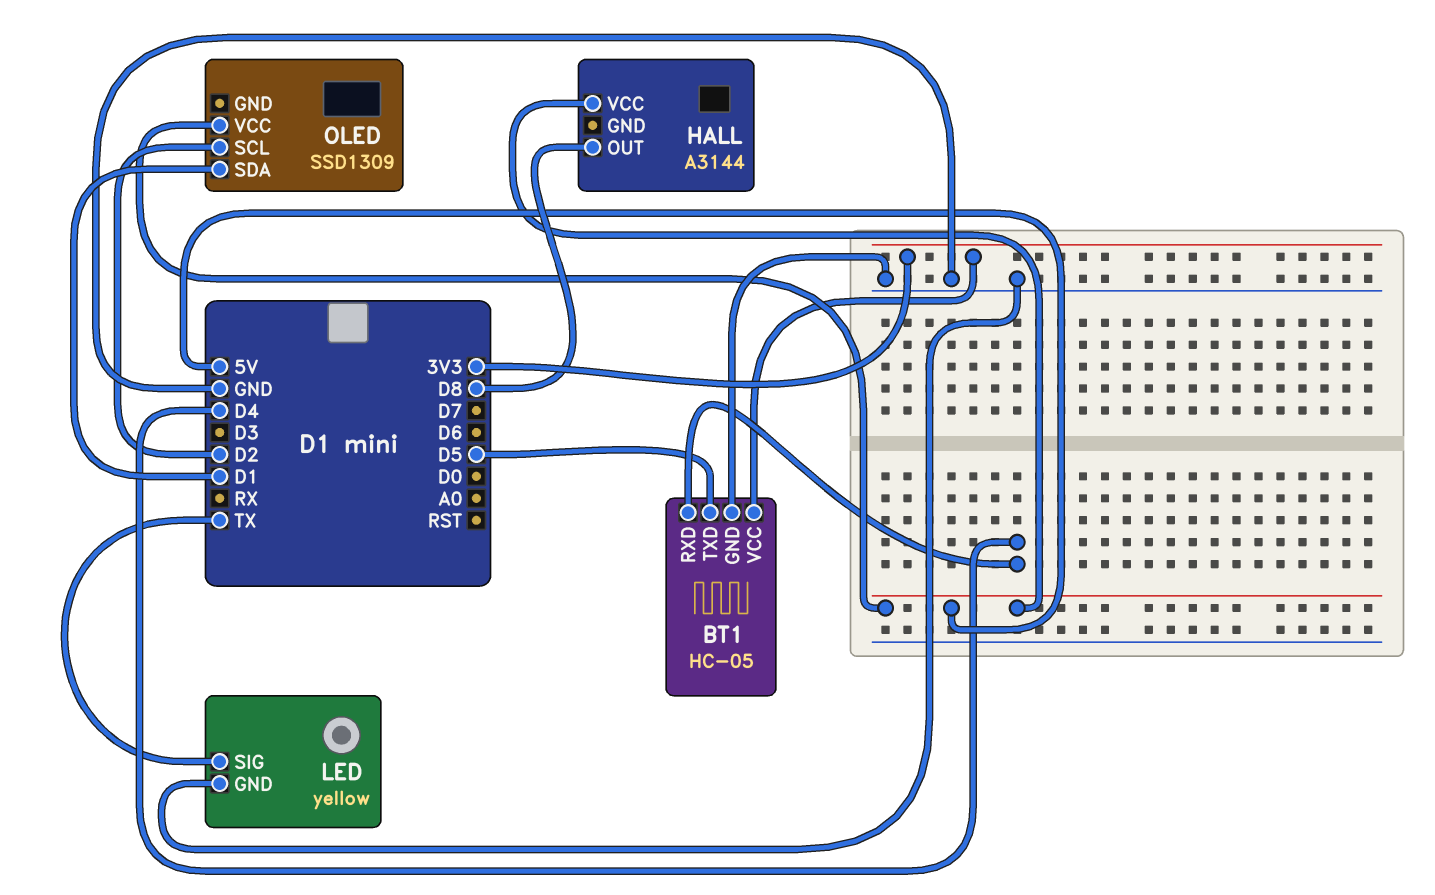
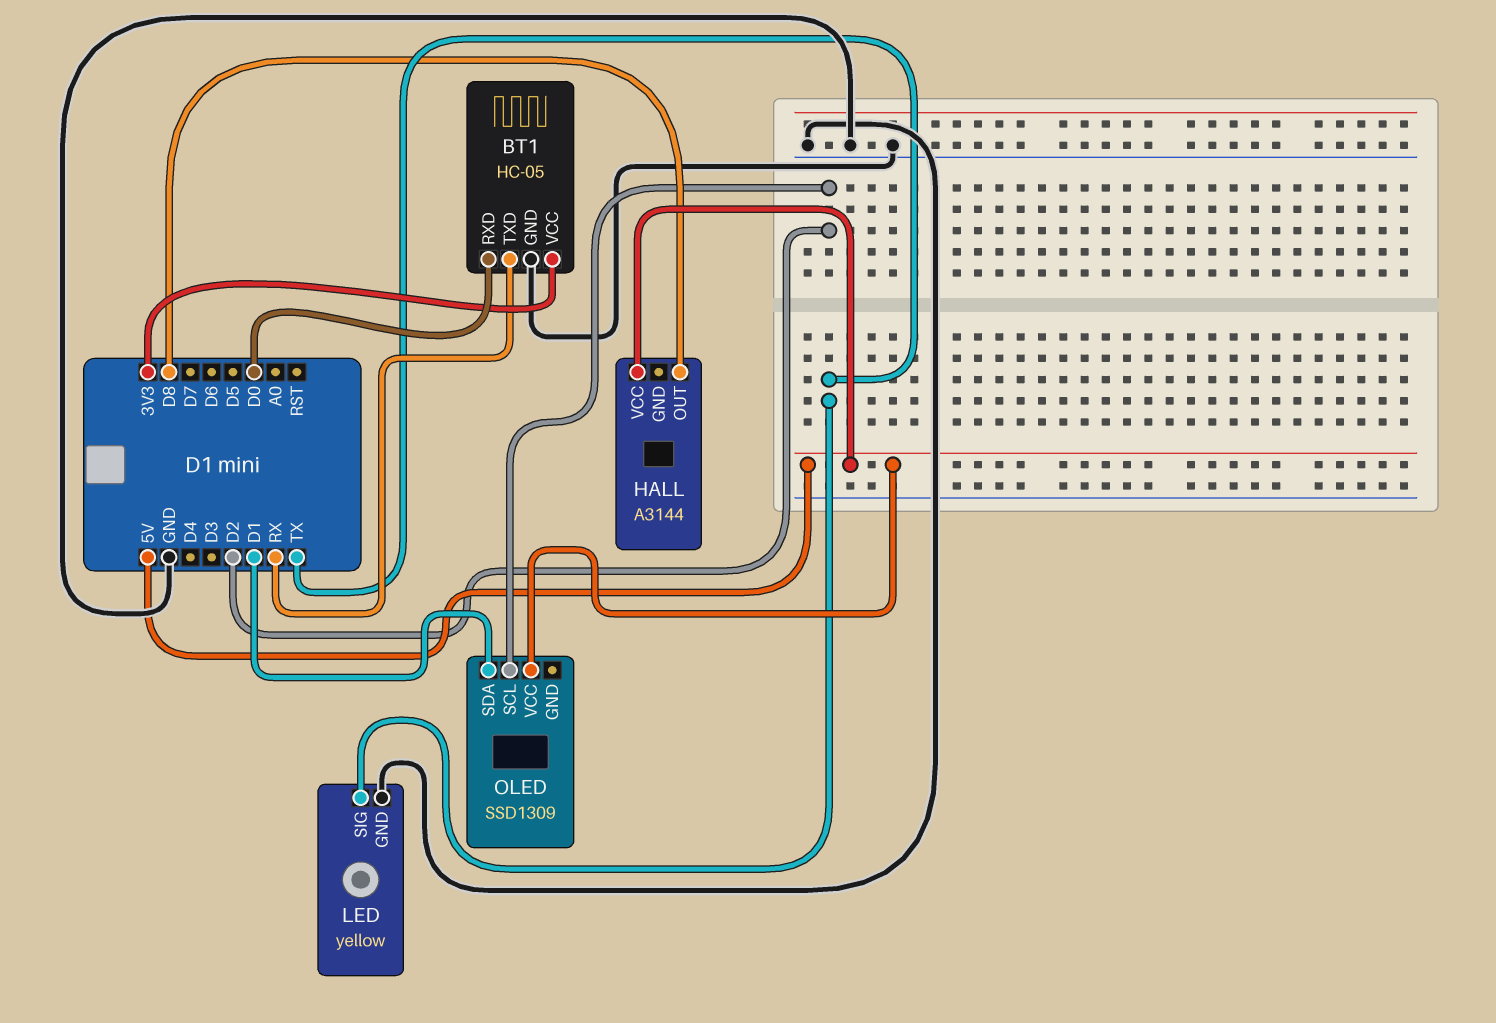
BT1 pin RXD: D4 -> D0
BT1 pin TXD: D5 -> RX

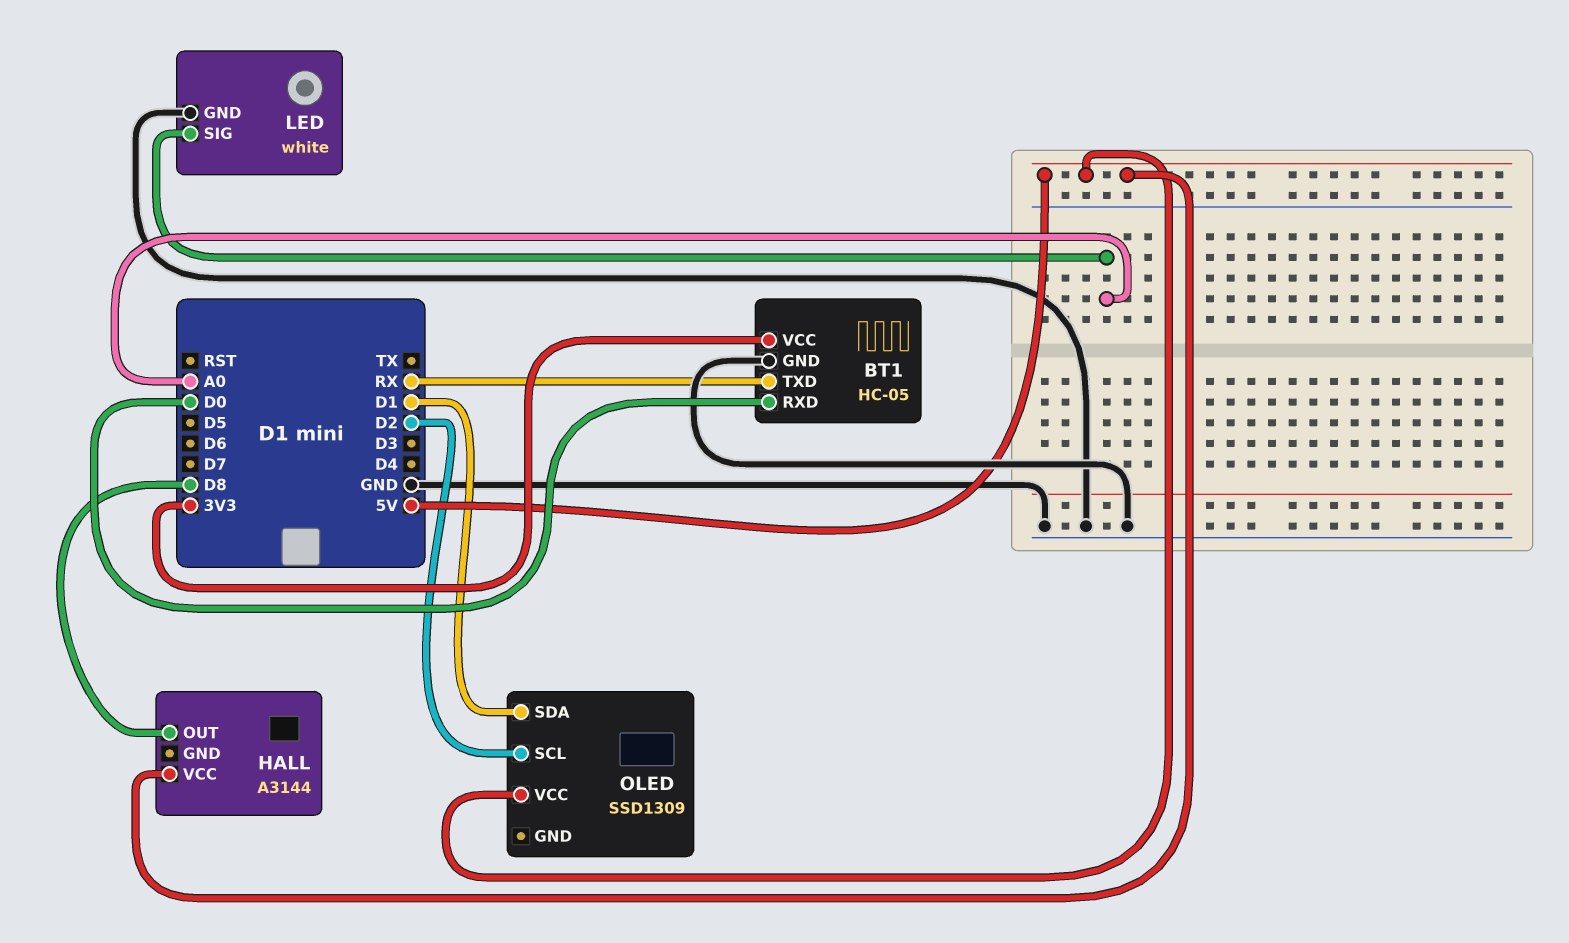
LED: yellow -> white
LED pin SIG: TX -> A0

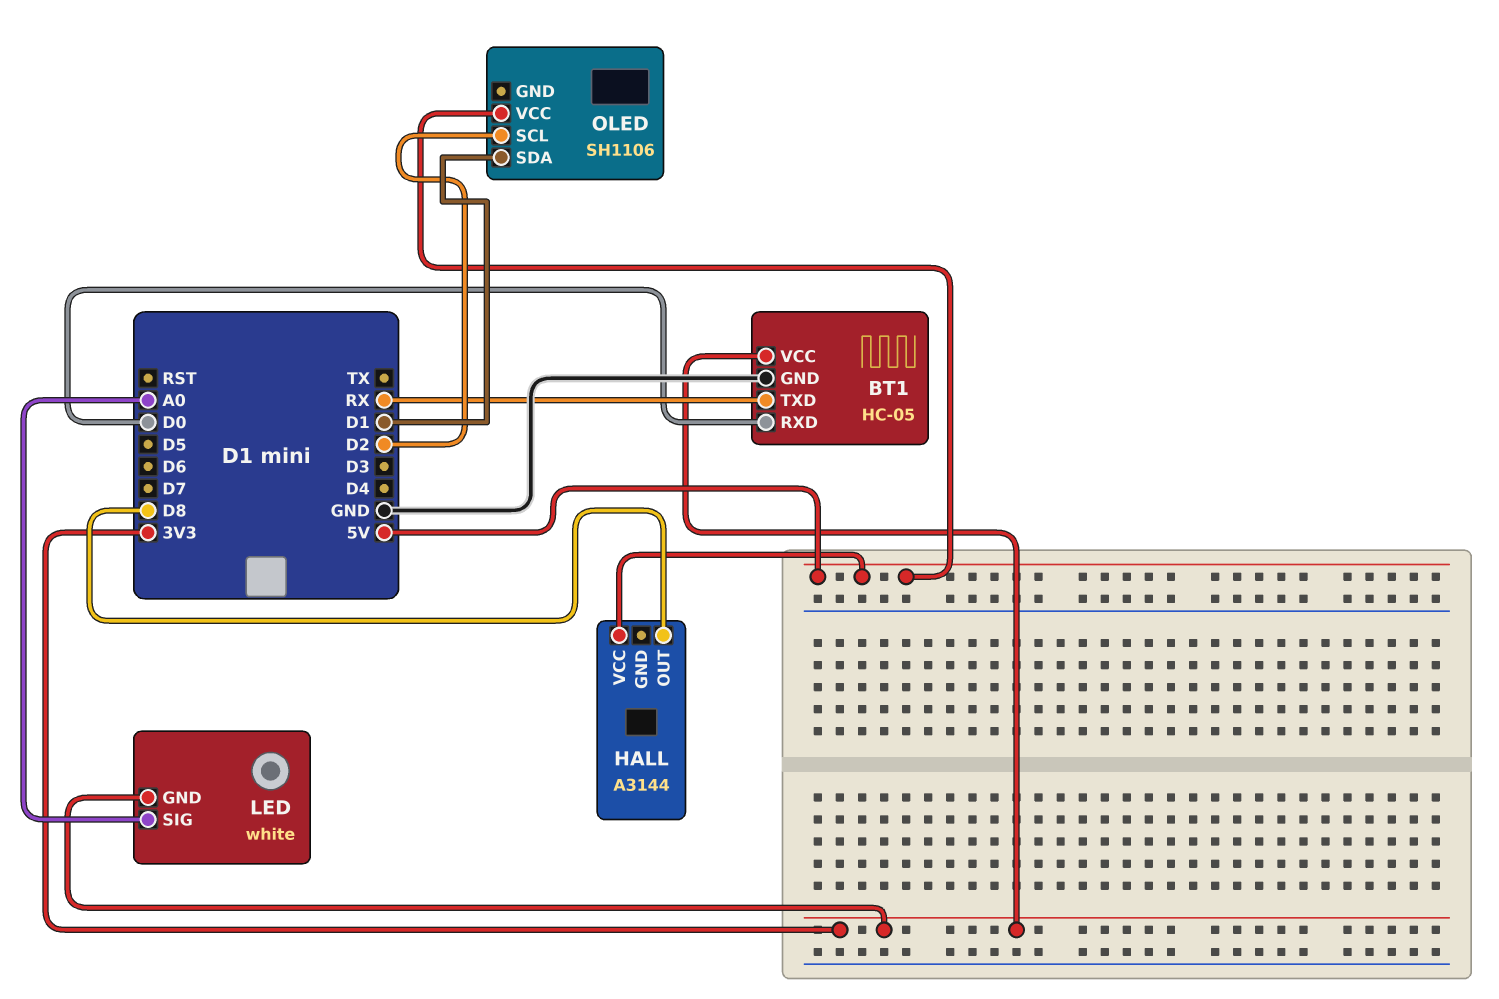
LED pin GND: GND -> 3V3
OLED: SSD1309 -> SH1106

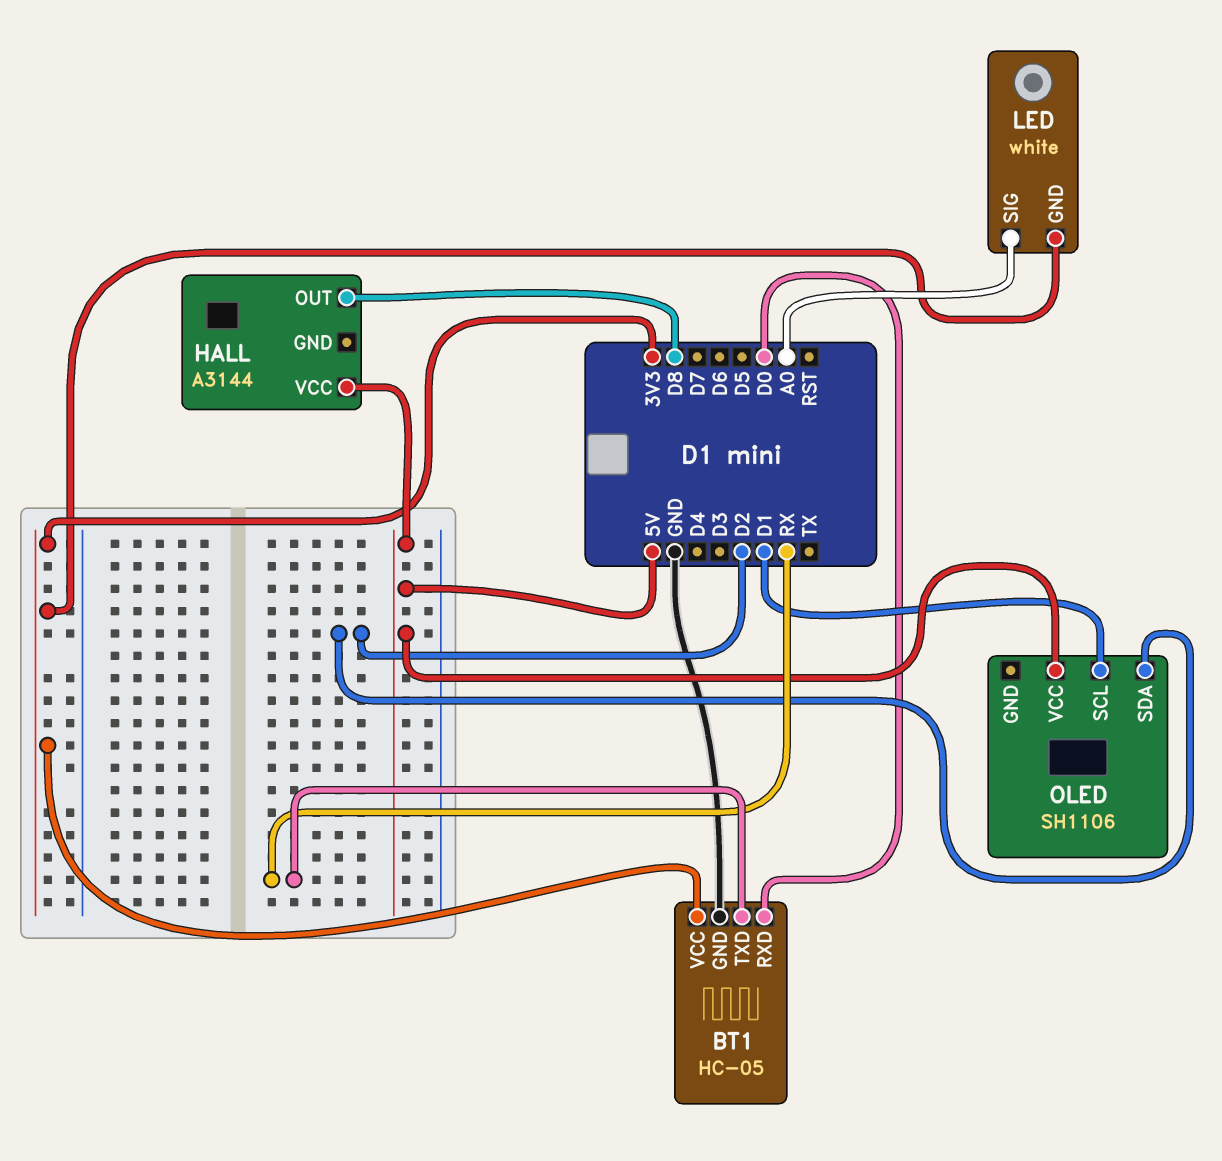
OLED pin SCL: D2 -> D1
OLED pin SDA: D1 -> D2

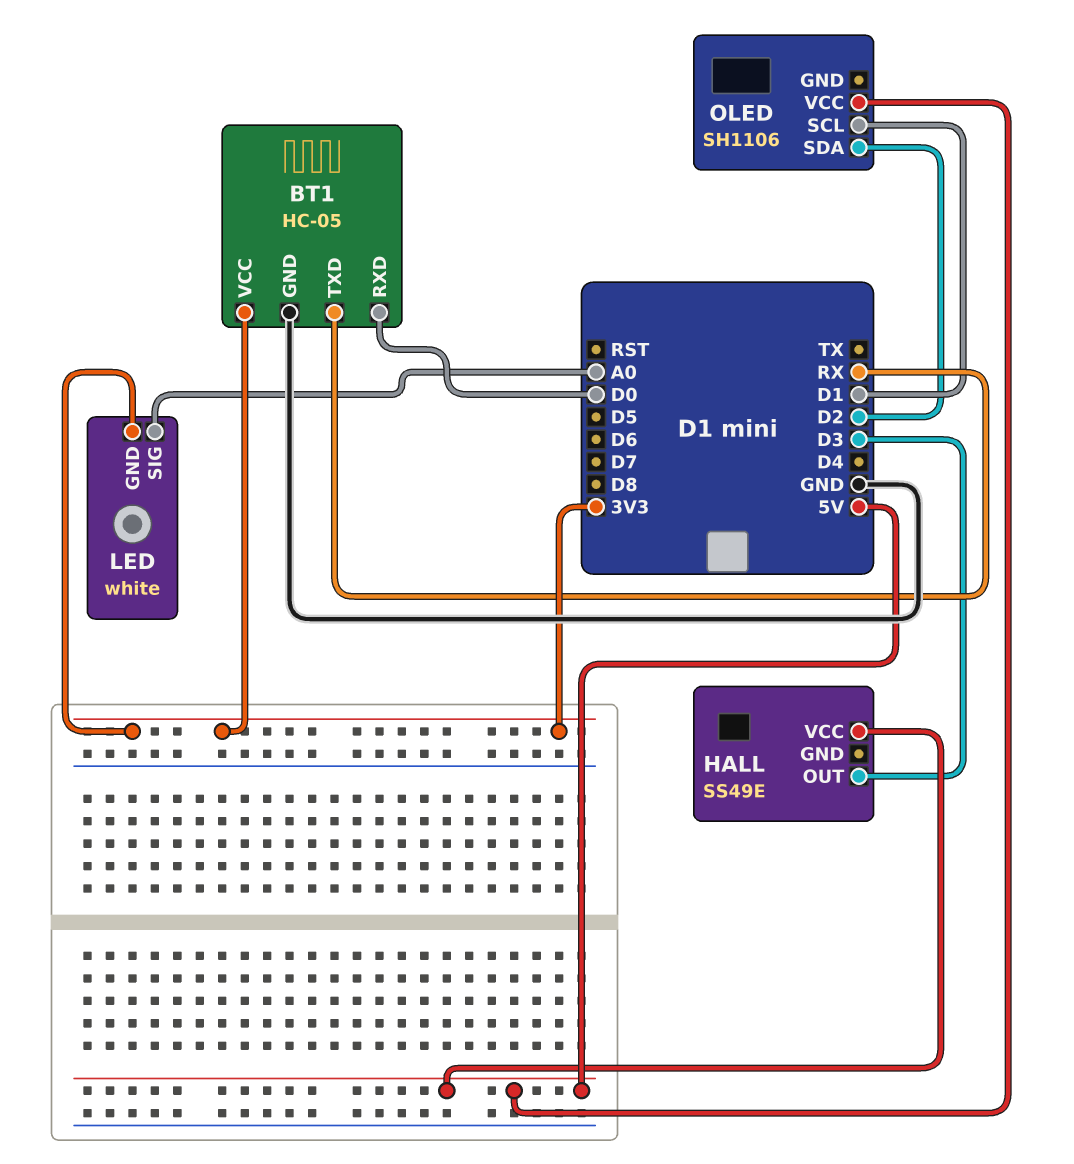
HALL: A3144 -> SS49E
HALL pin OUT: D8 -> D3

